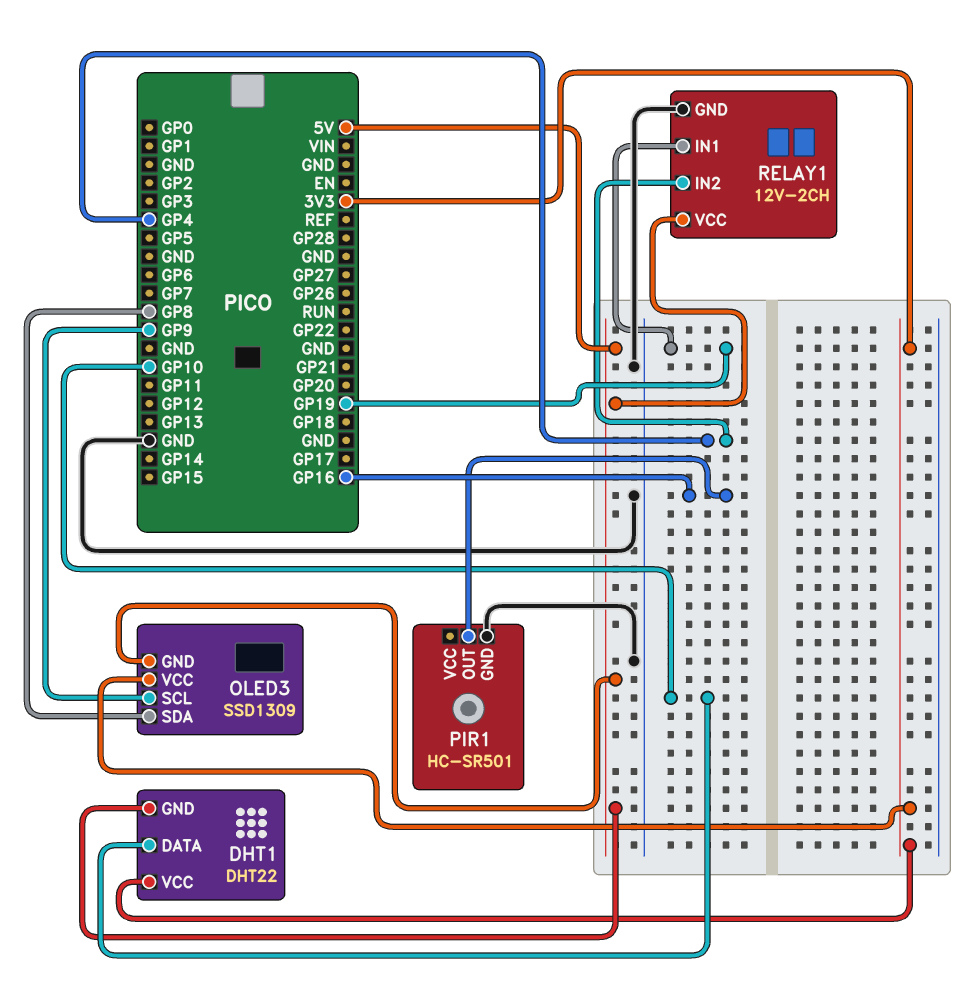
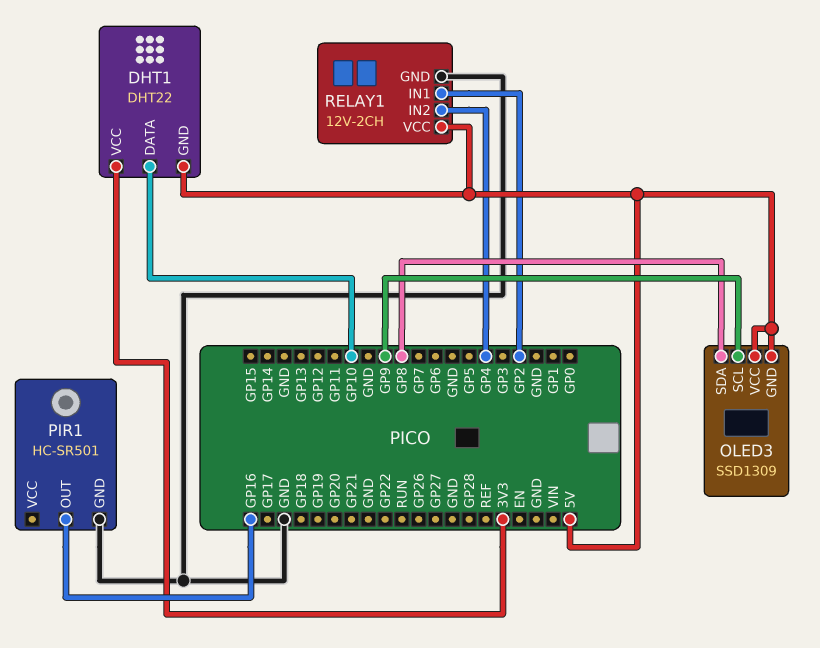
OLED3 pin VCC: 3V3 -> 5V
RELAY1 pin IN1: GP19 -> GP2

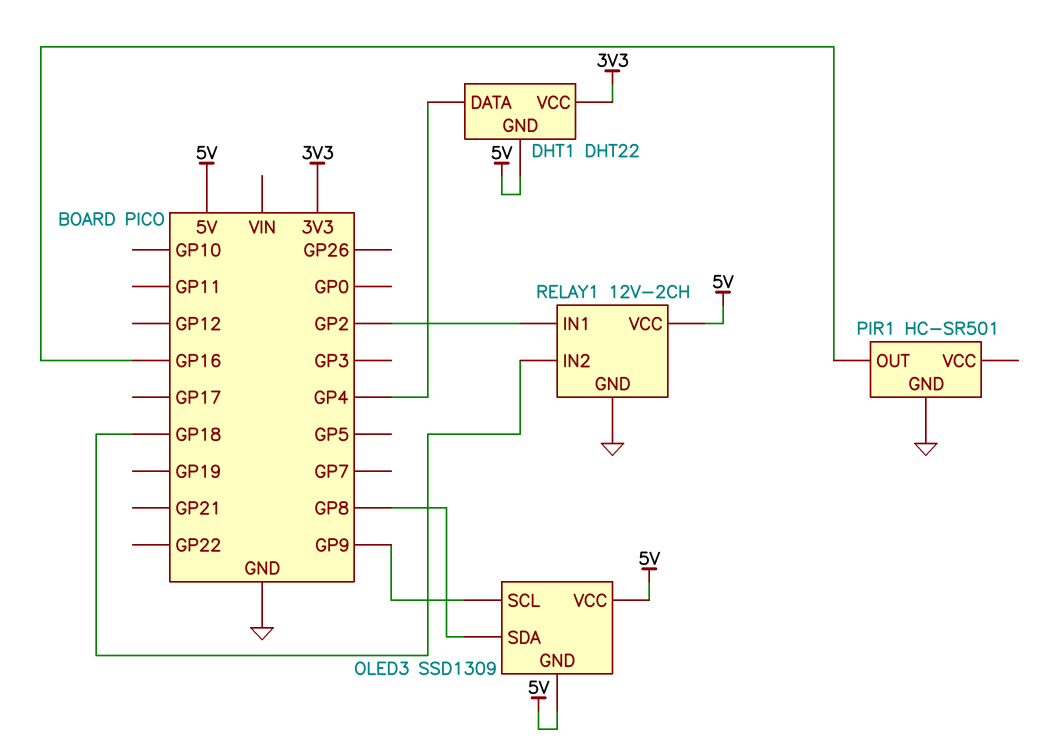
DHT1 pin DATA: GP10 -> GP4
RELAY1 pin IN2: GP4 -> GP18

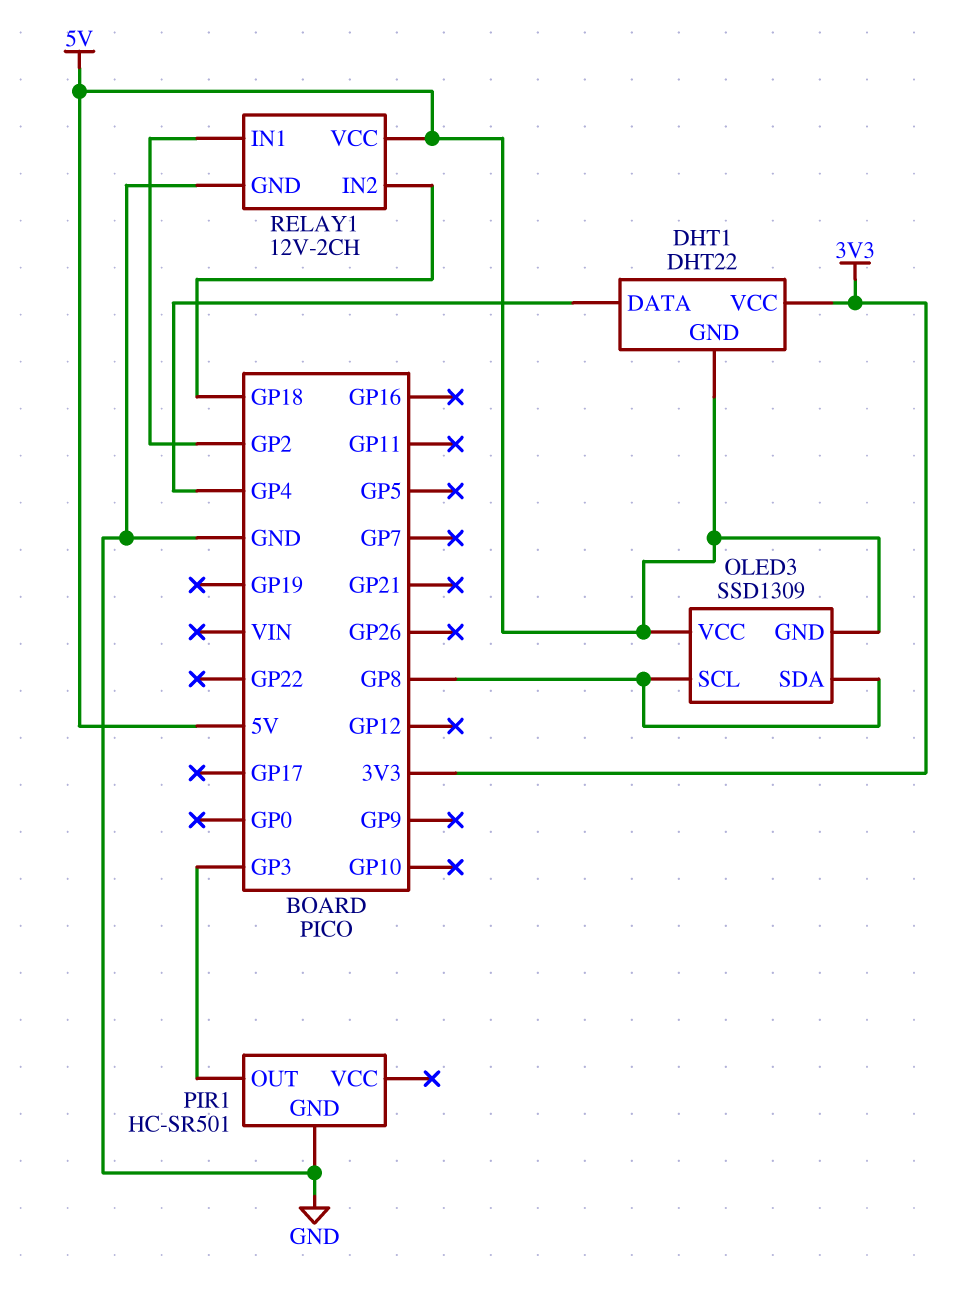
OLED3 pin SCL: GP9 -> GP8
PIR1 pin OUT: GP16 -> GP3

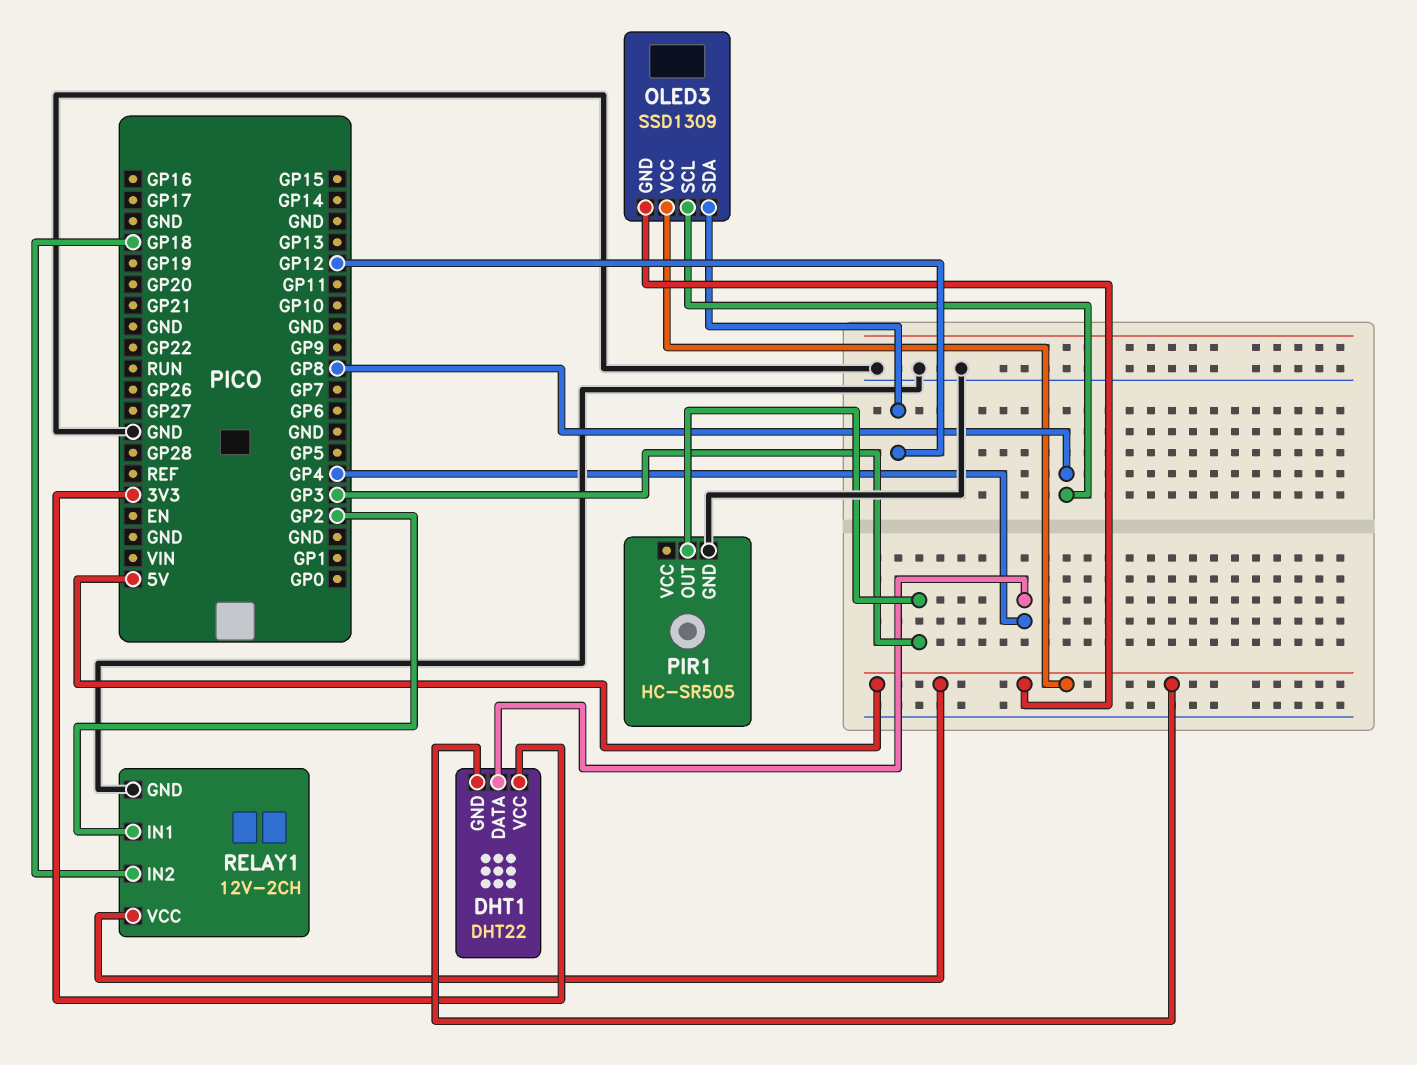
OLED3 pin SDA: GP8 -> GP12
PIR1: HC-SR501 -> HC-SR505

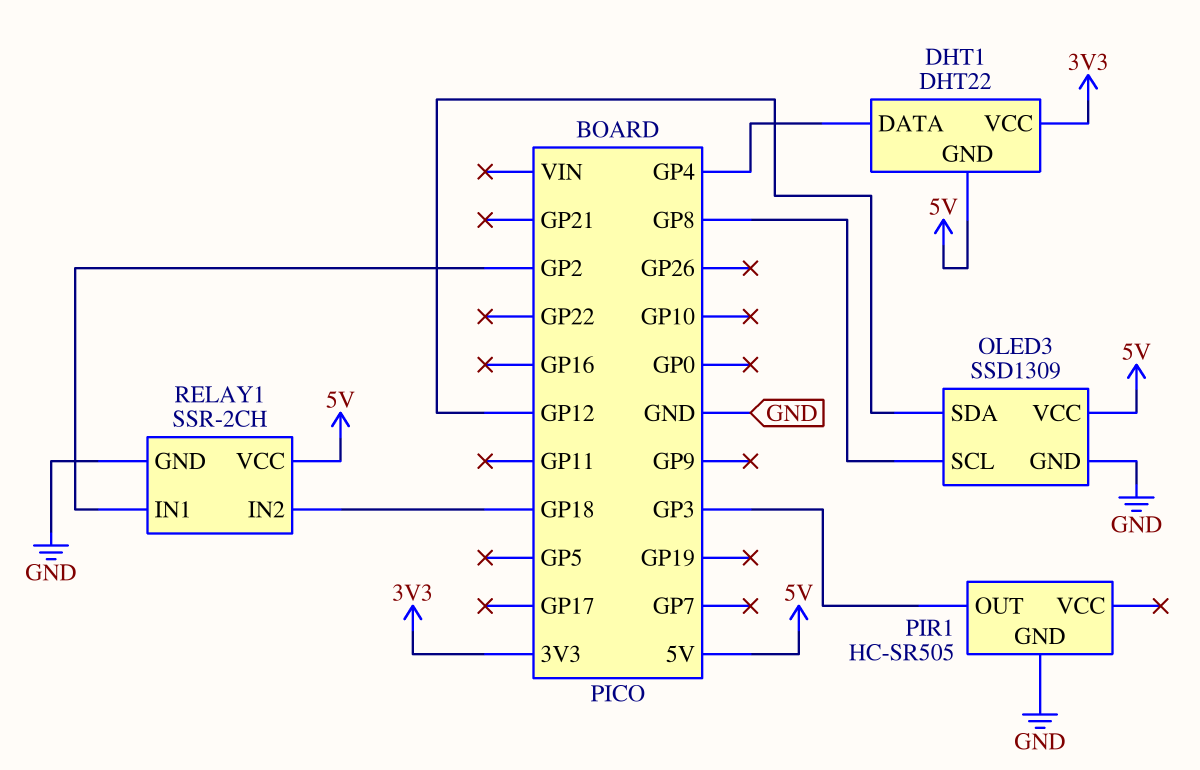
OLED3 pin GND: 5V -> GND
RELAY1: 12V-2CH -> SSR-2CH

